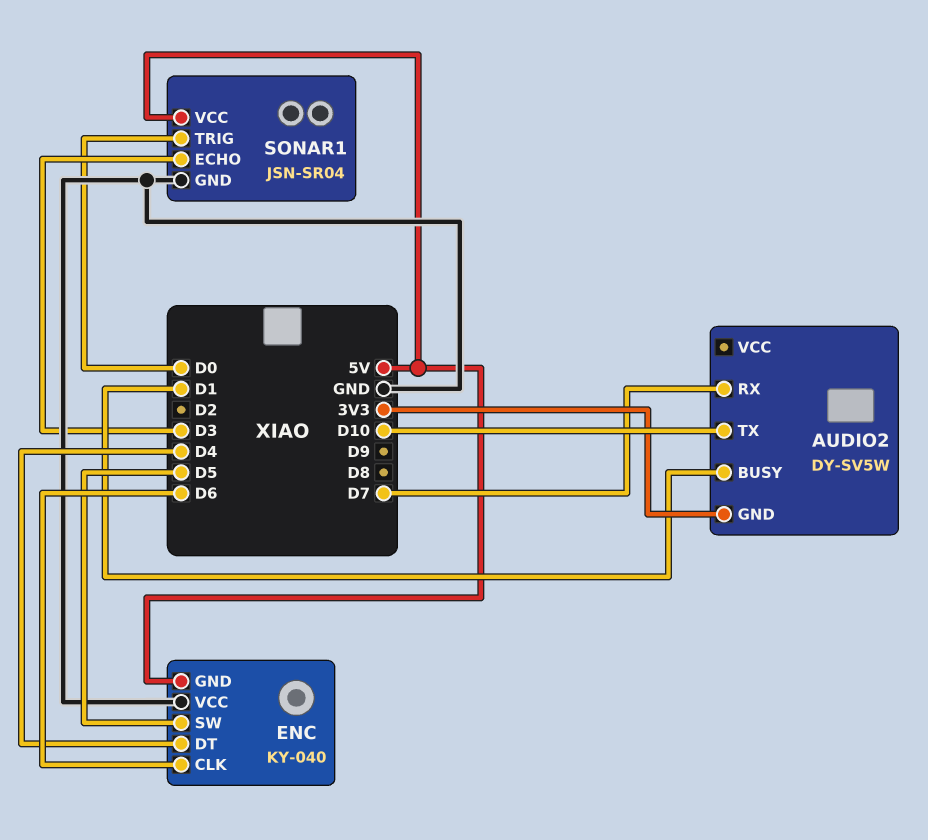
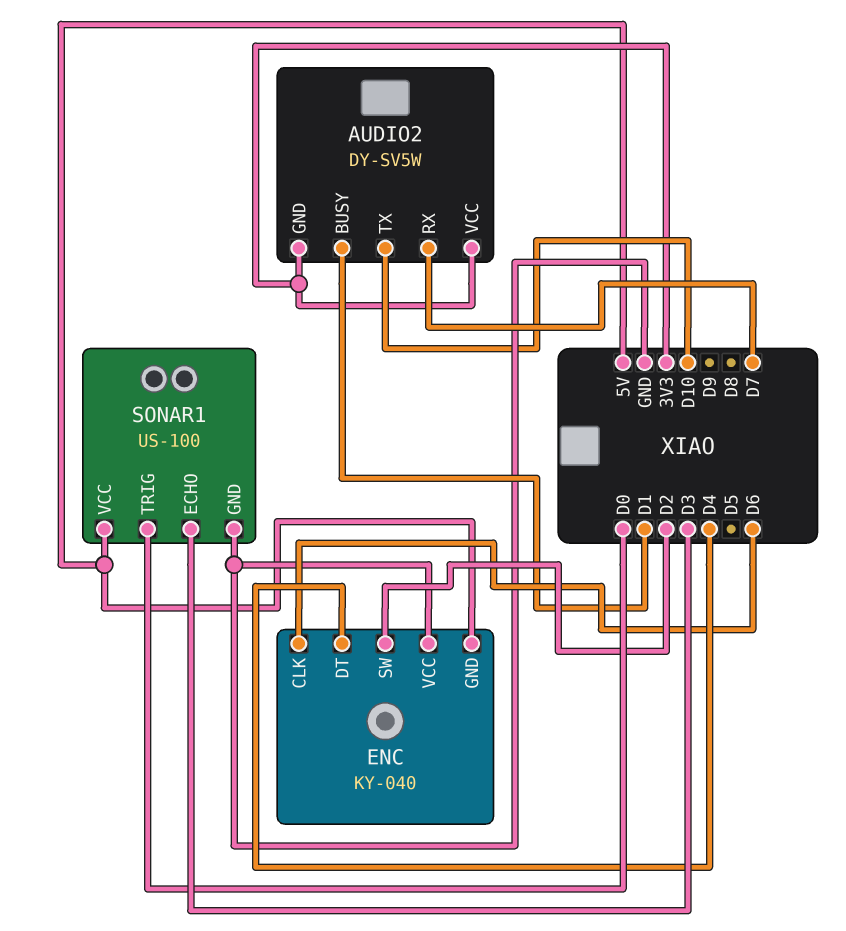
AUDIO2 pin VCC: none -> 3V3
ENC pin SW: D5 -> D2
SONAR1: JSN-SR04 -> US-100

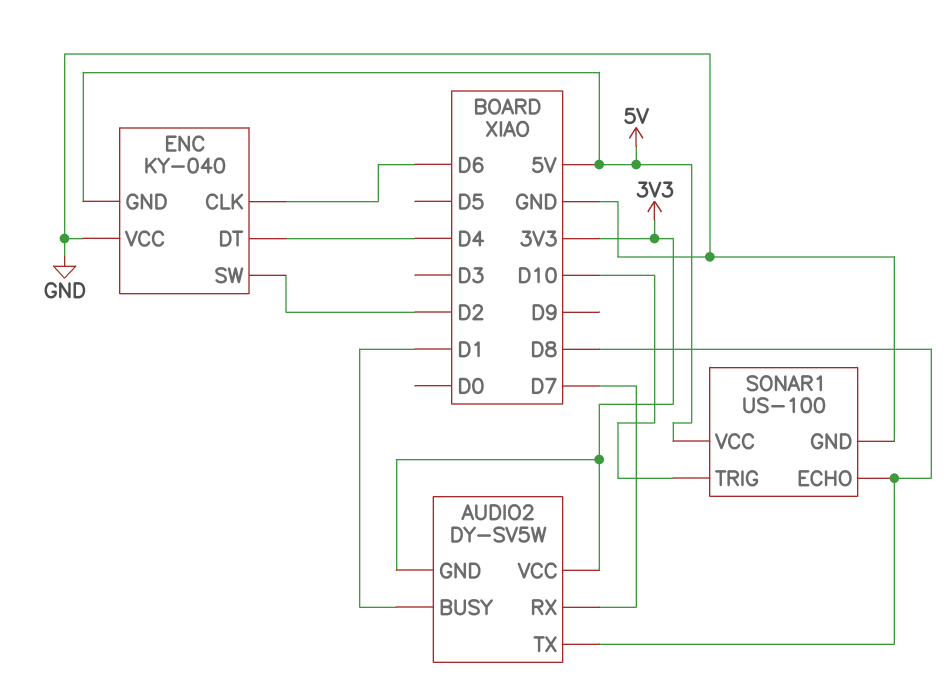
AUDIO2 pin TX: D10 -> D8
SONAR1 pin ECHO: D3 -> D8
SONAR1 pin TRIG: D0 -> D10

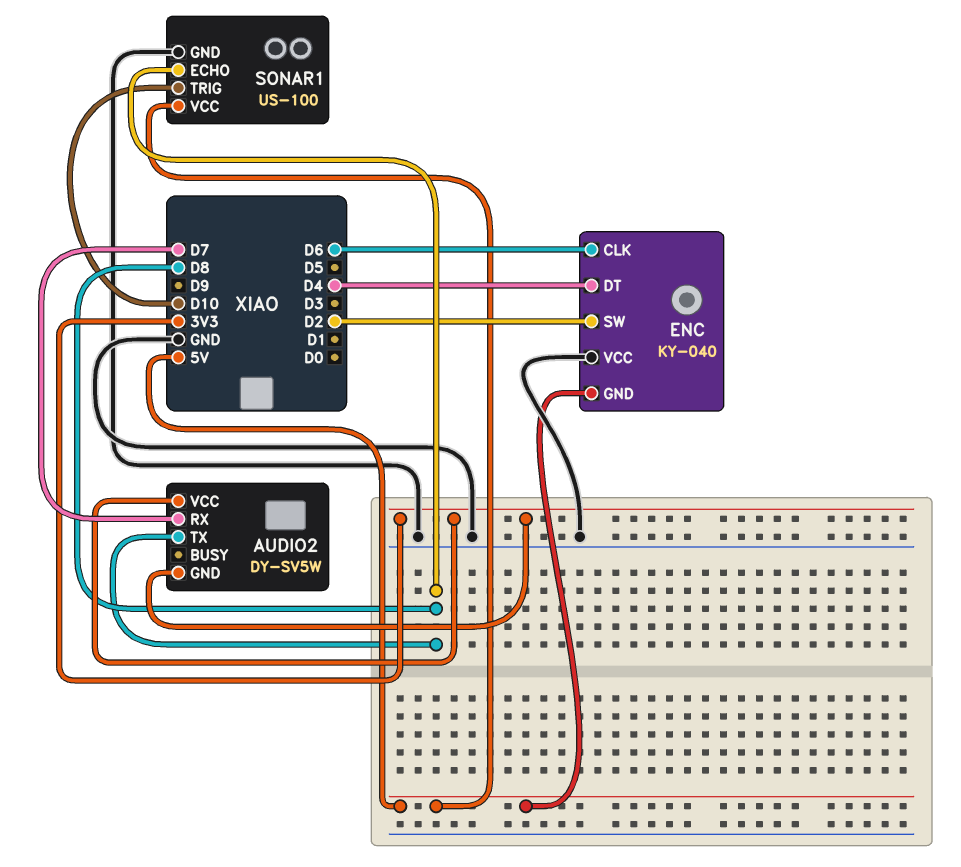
AUDIO2 pin BUSY: D1 -> none

